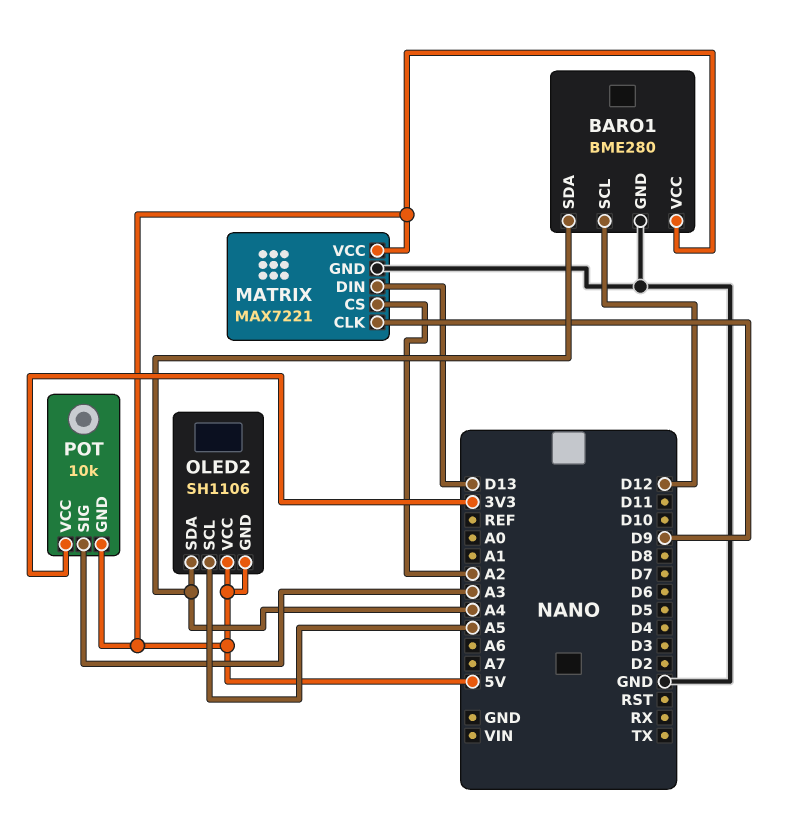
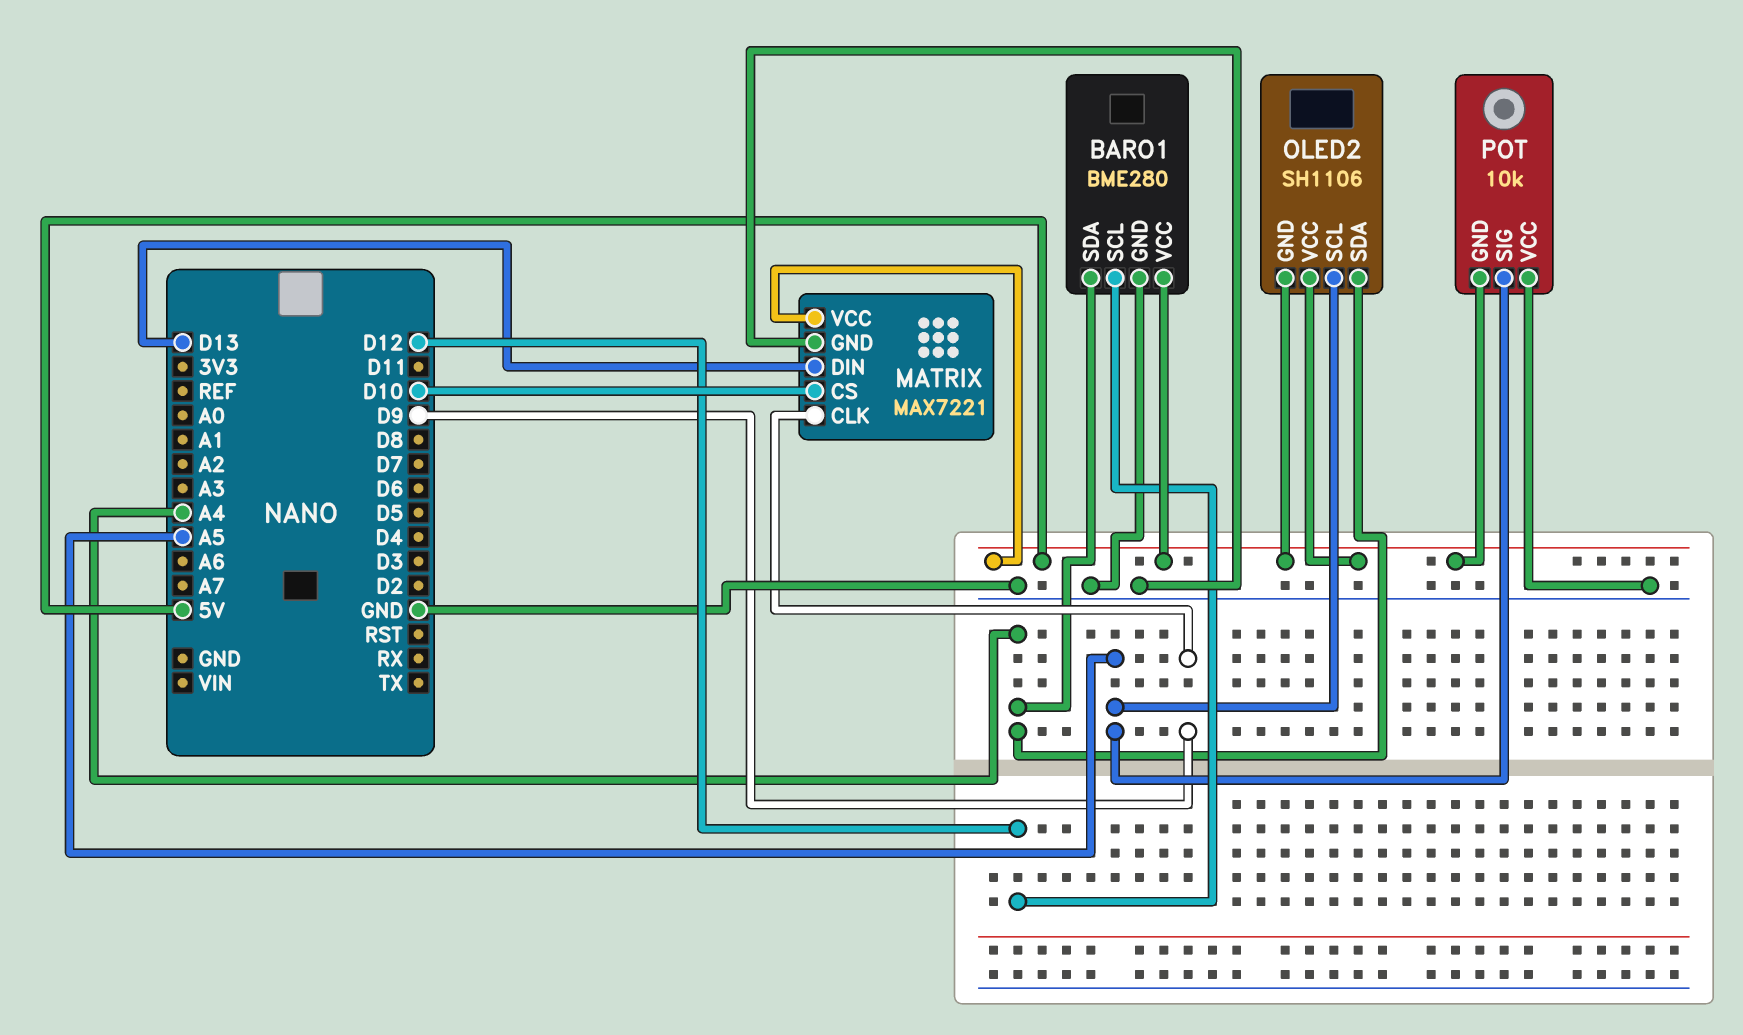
MATRIX pin CS: A2 -> D10
POT pin SIG: A3 -> A5
POT pin VCC: 3V3 -> GND

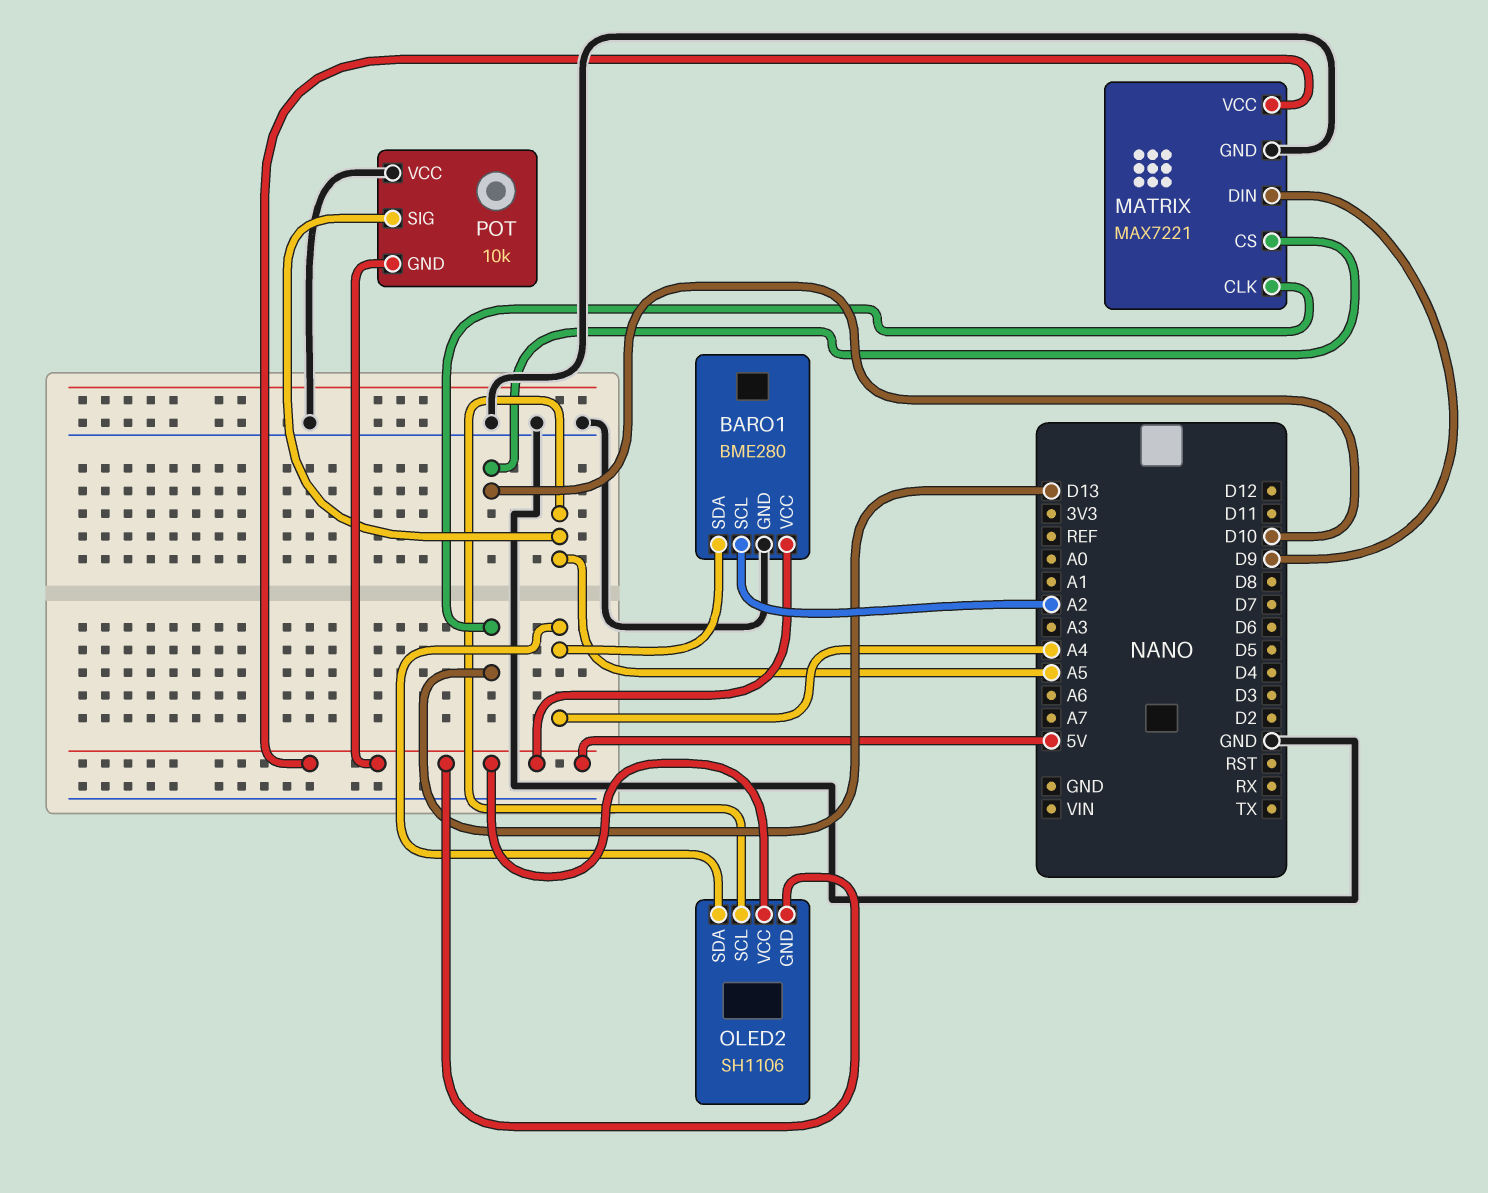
BARO1 pin SCL: D12 -> A2
MATRIX pin CLK: D9 -> D13
MATRIX pin DIN: D13 -> D9

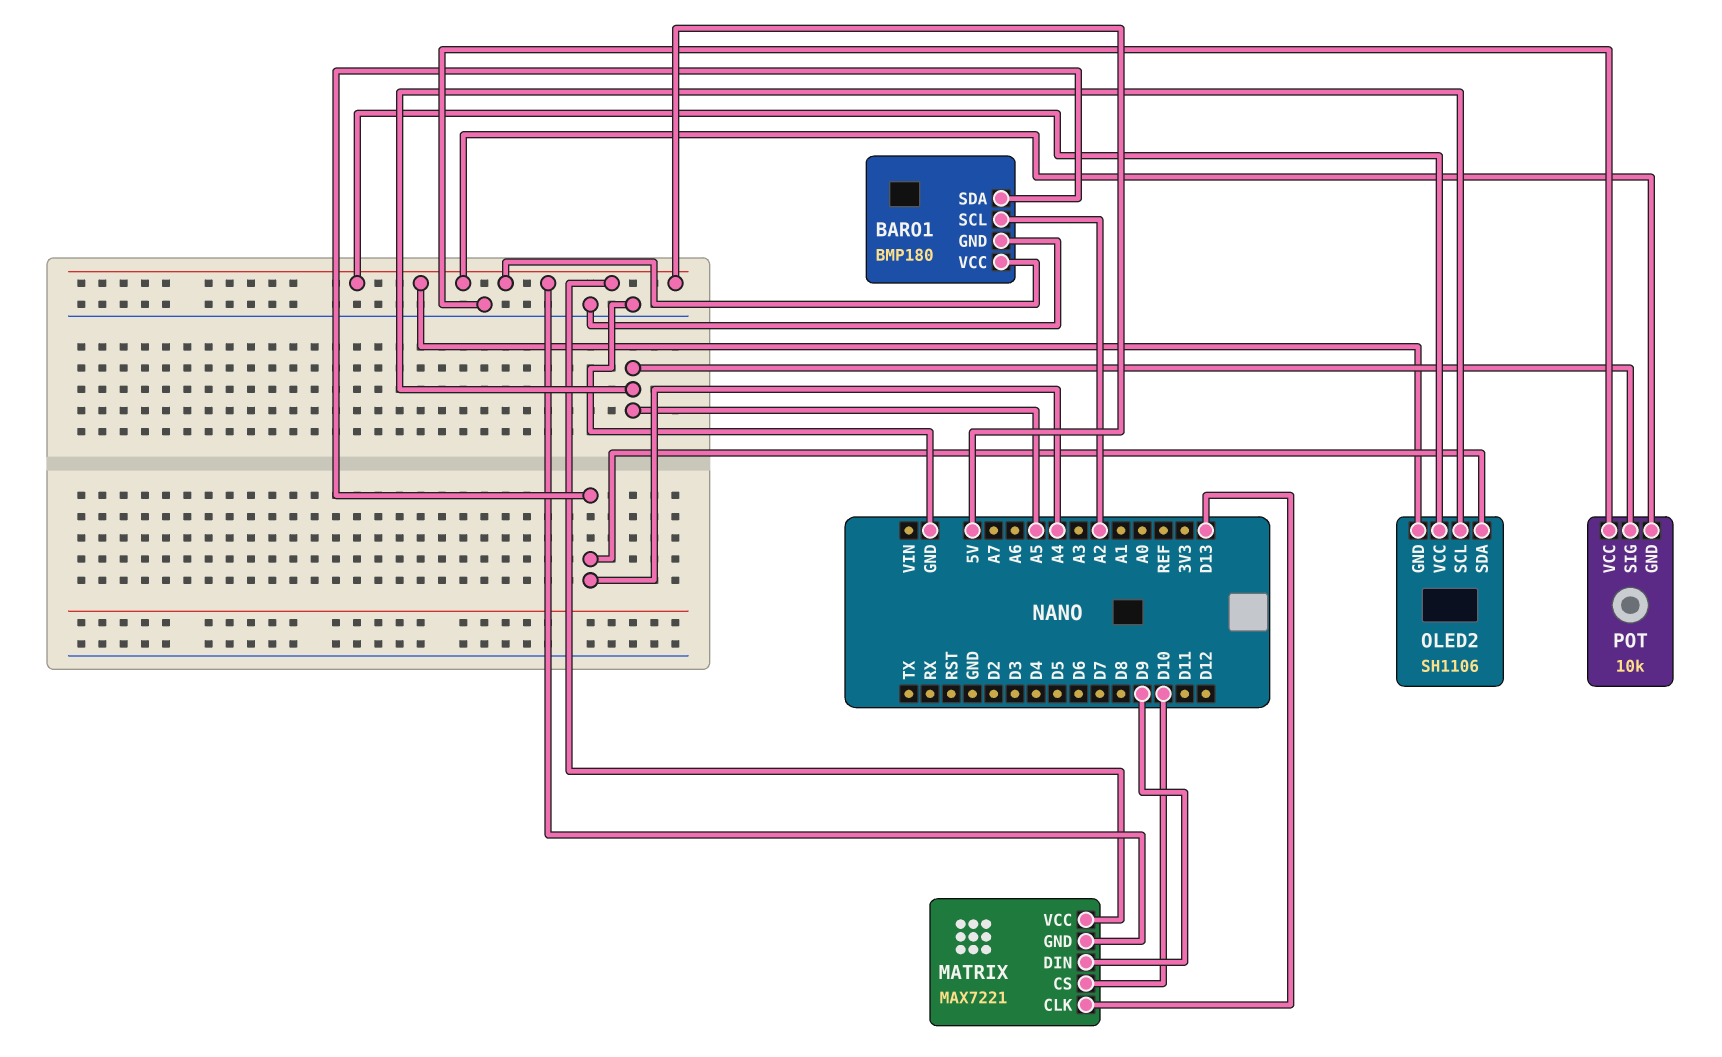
BARO1: BME280 -> BMP180
MATRIX pin GND: GND -> 5V

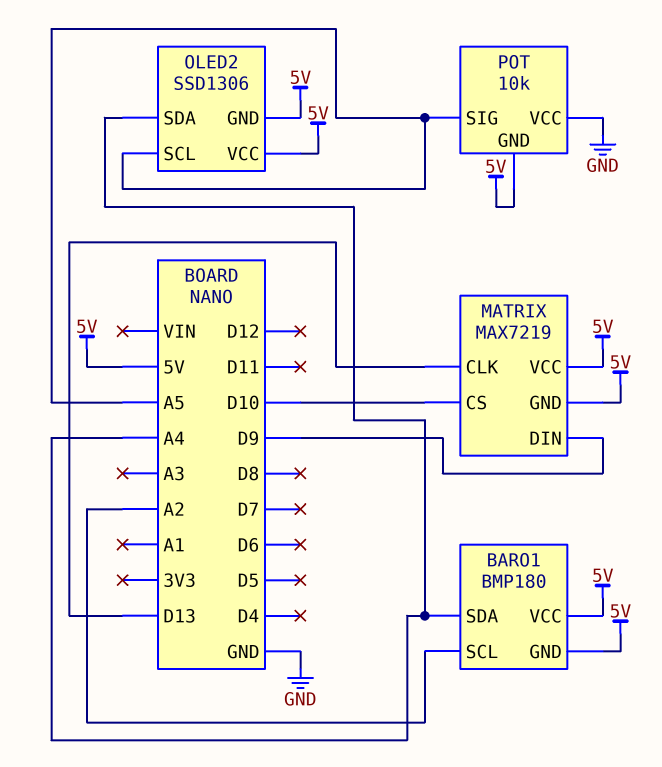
BARO1 pin GND: GND -> 5V
MATRIX: MAX7221 -> MAX7219
OLED2: SH1106 -> SSD1306

